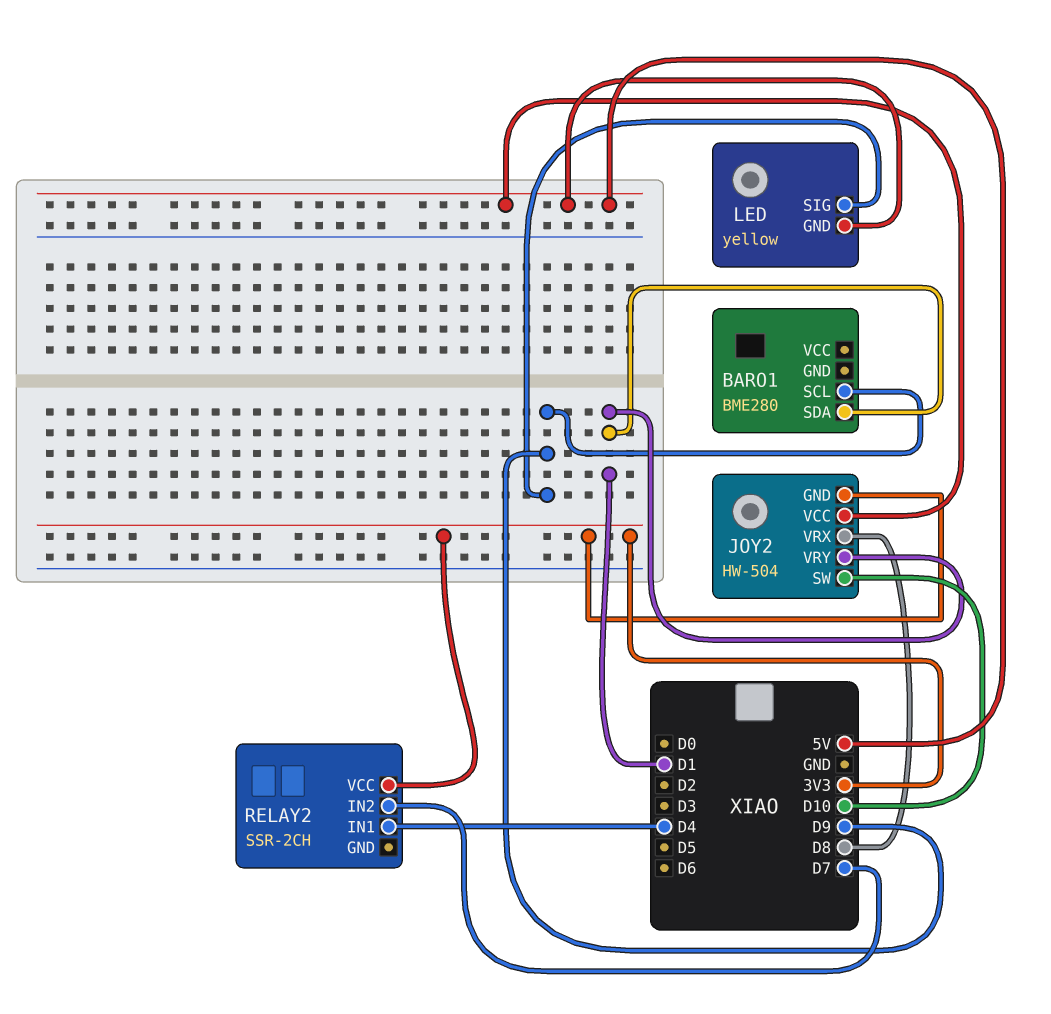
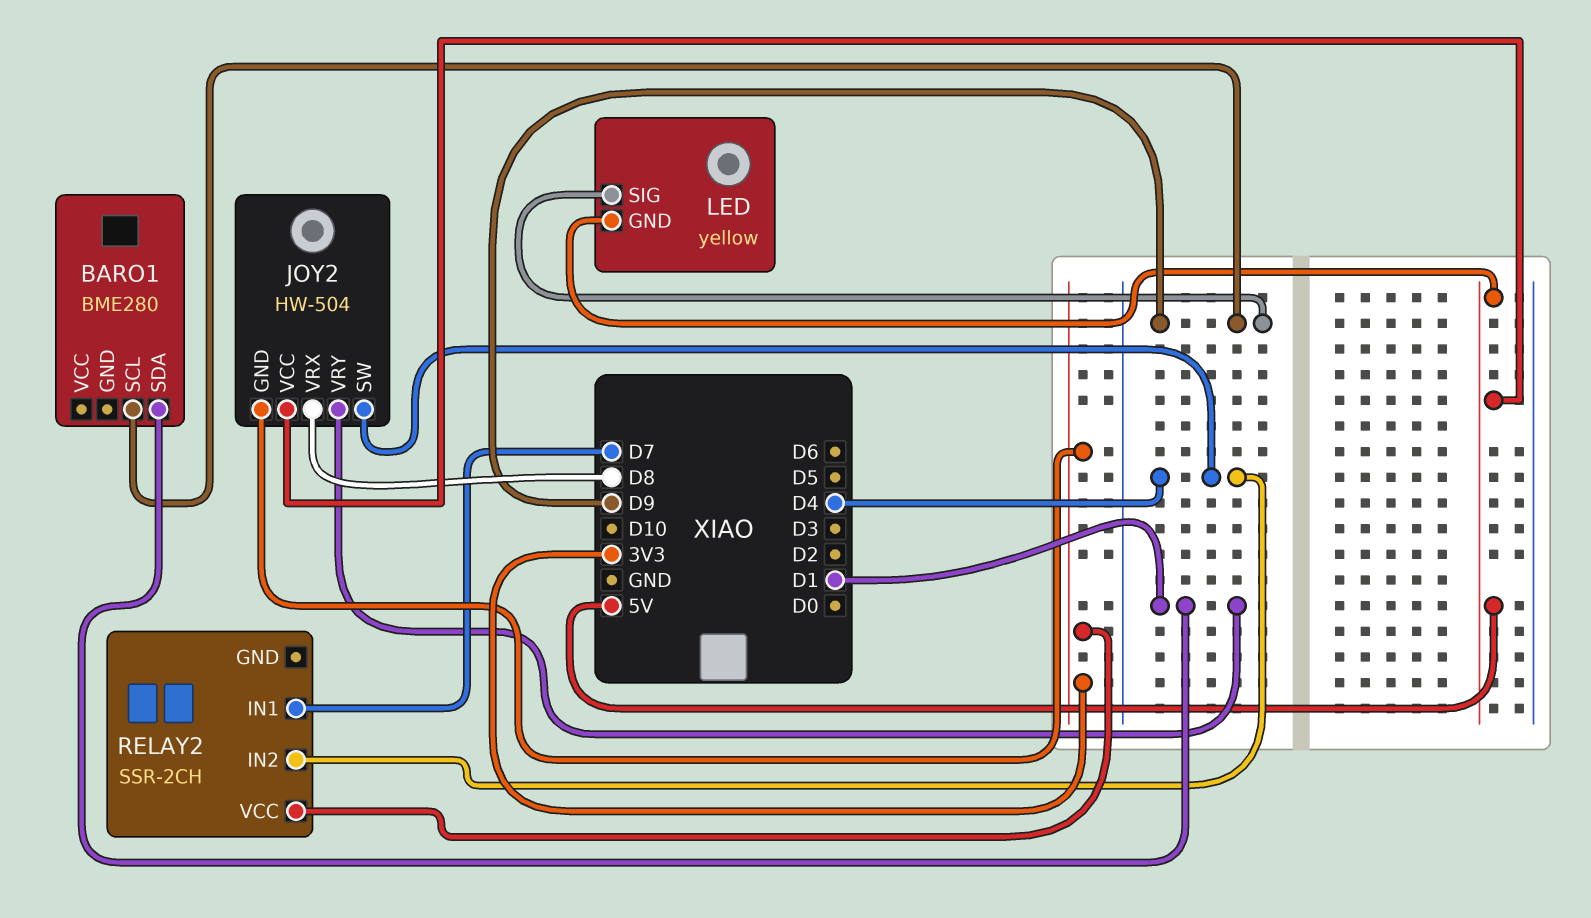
JOY2 pin SW: D10 -> D4
RELAY2 pin IN1: D4 -> D7
RELAY2 pin IN2: D7 -> D4

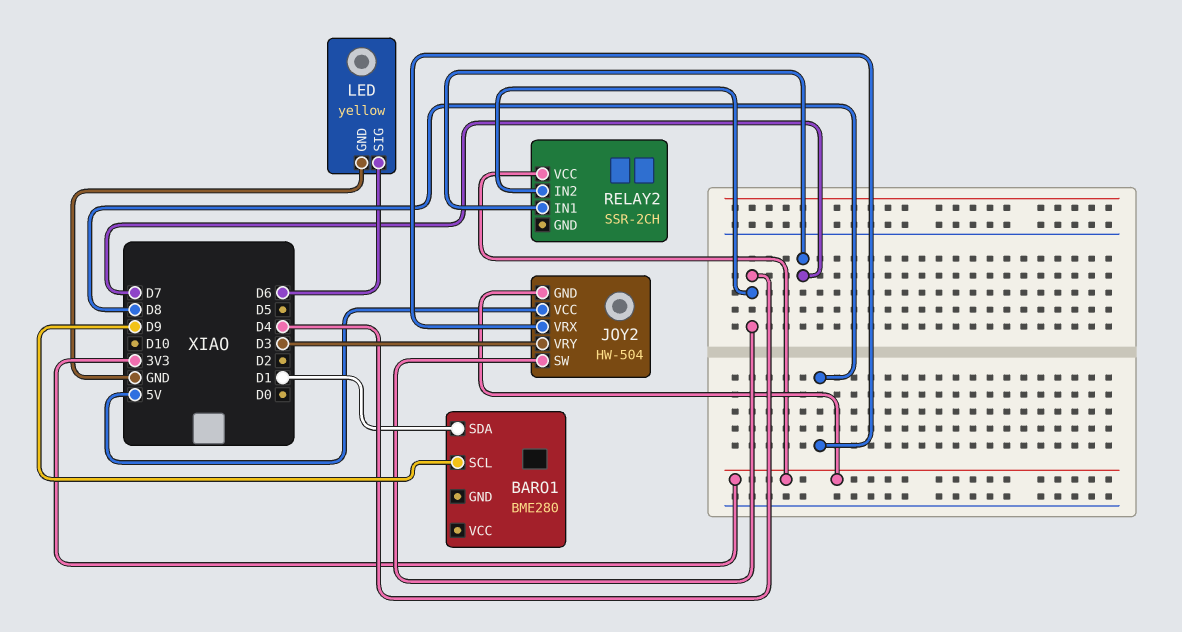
JOY2 pin VRY: D1 -> D3
LED pin GND: 5V -> GND
LED pin SIG: D9 -> D6

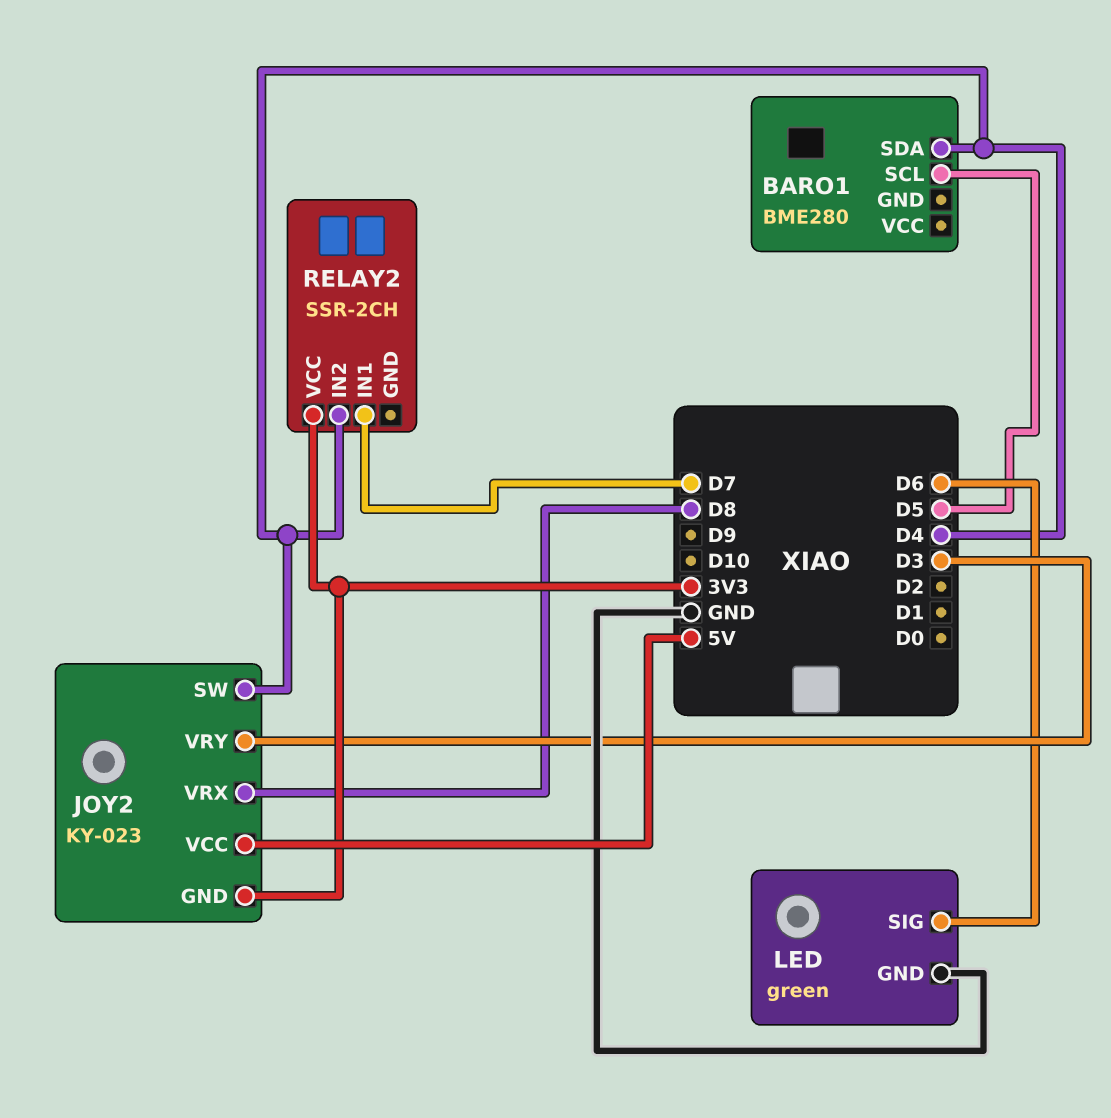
BARO1 pin SCL: D9 -> D5
BARO1 pin SDA: D1 -> D4
JOY2: HW-504 -> KY-023
LED: yellow -> green

